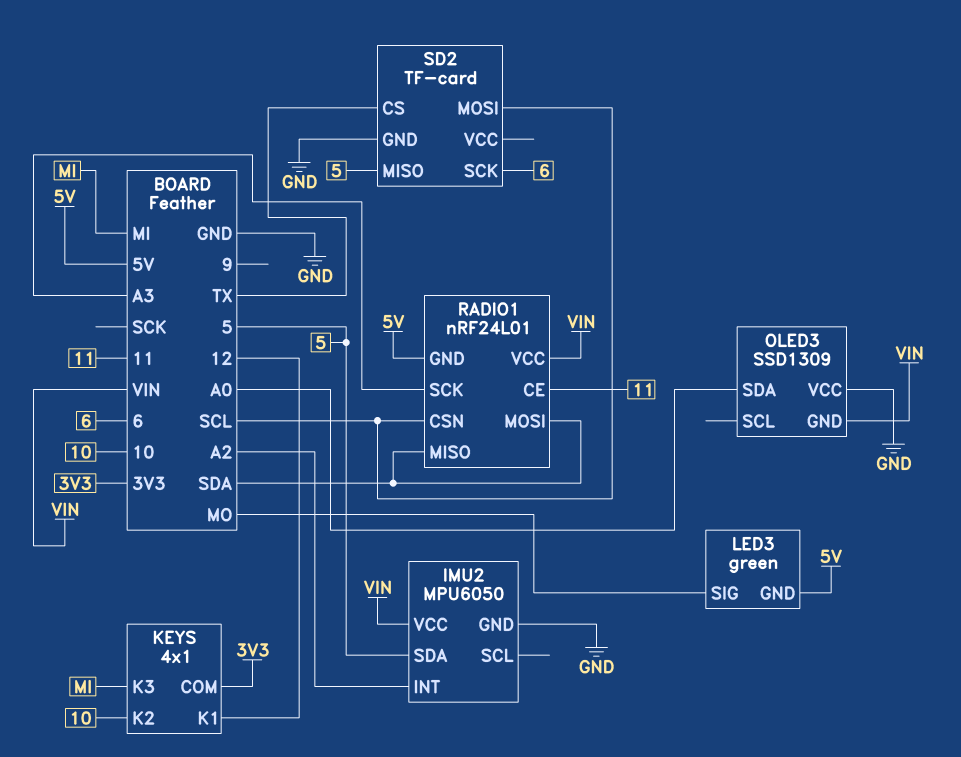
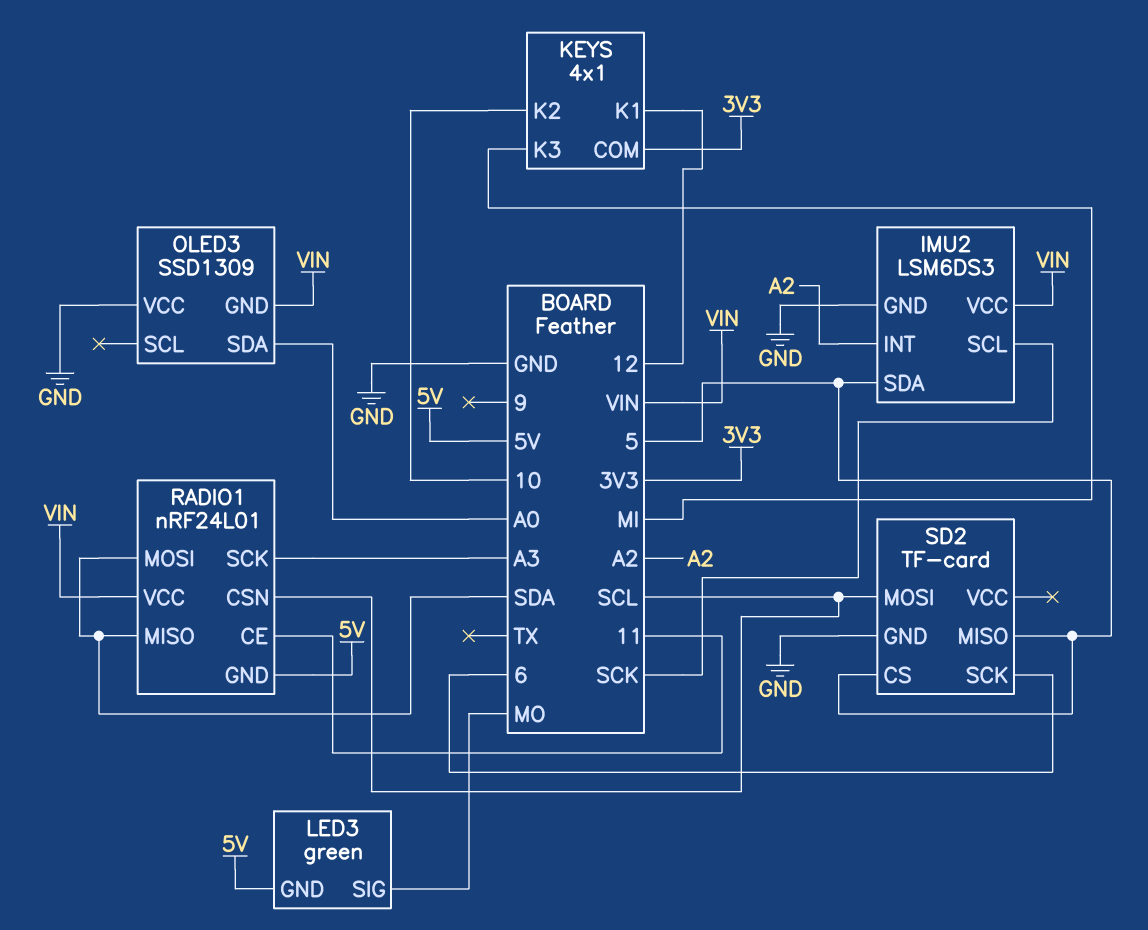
IMU2: MPU6050 -> LSM6DS3
IMU2 pin SCL: none -> SCK
SD2 pin CS: TX -> 5

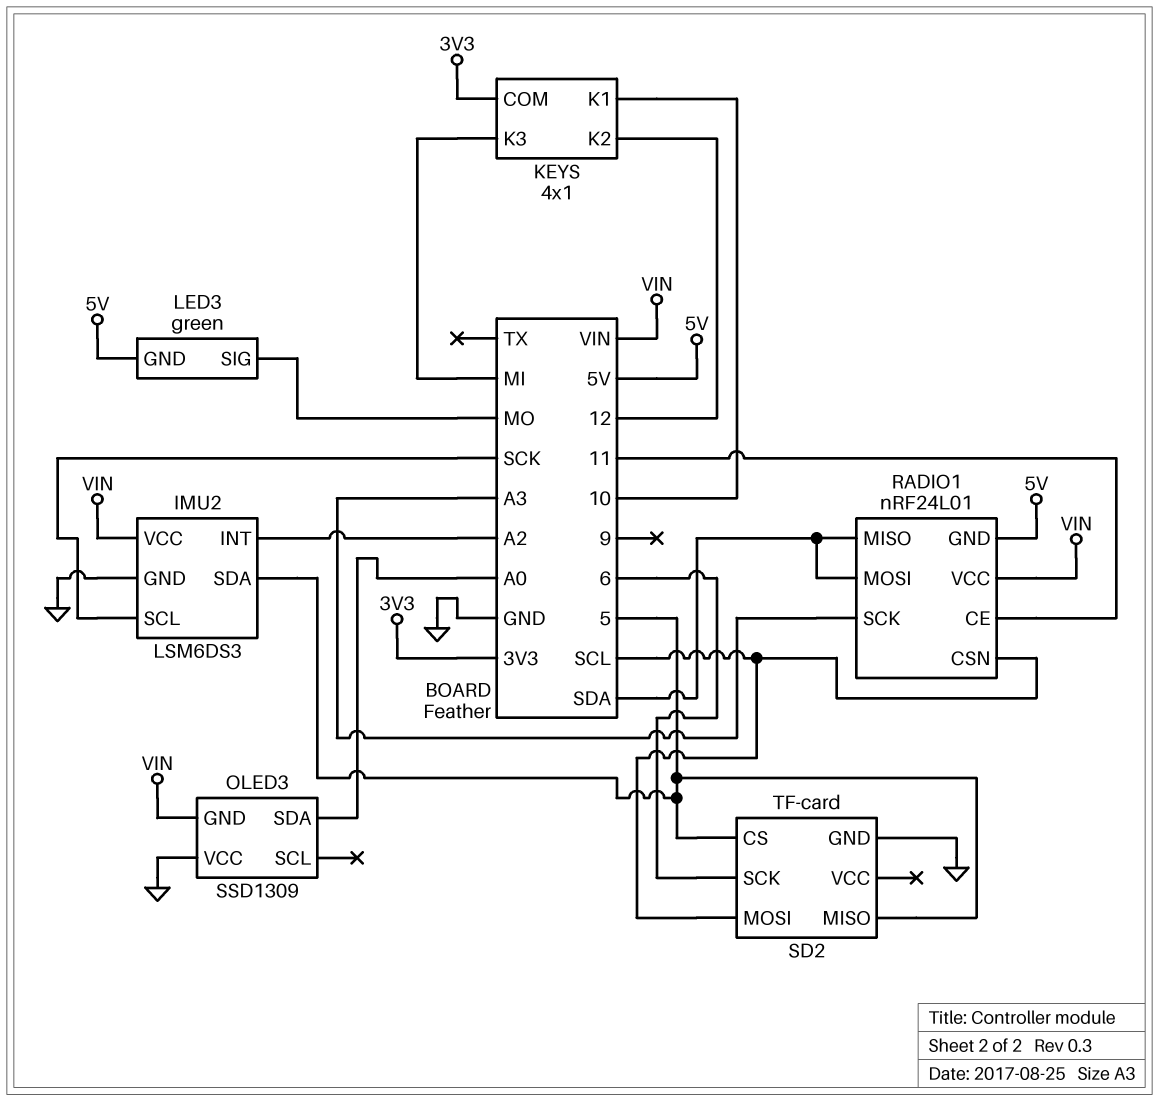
KEYS pin K1: 12 -> 10
KEYS pin K2: 10 -> 12

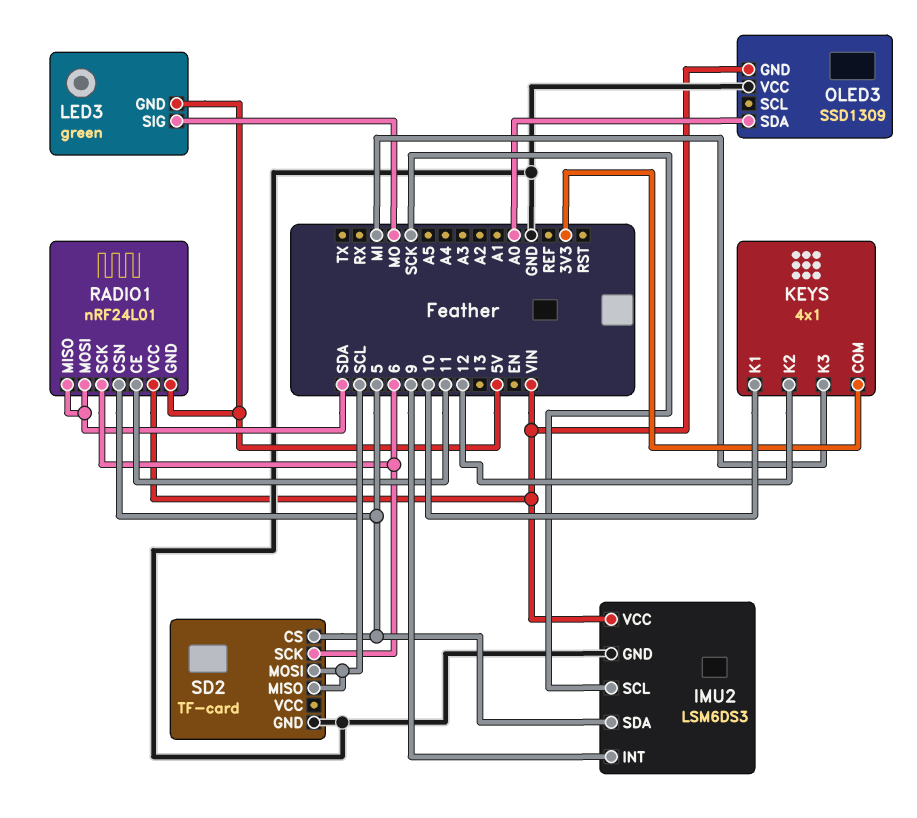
IMU2 pin INT: A2 -> 9
RADIO1 pin CSN: SCL -> 5
RADIO1 pin SCK: A3 -> 6
SD2 pin MISO: 5 -> SCL

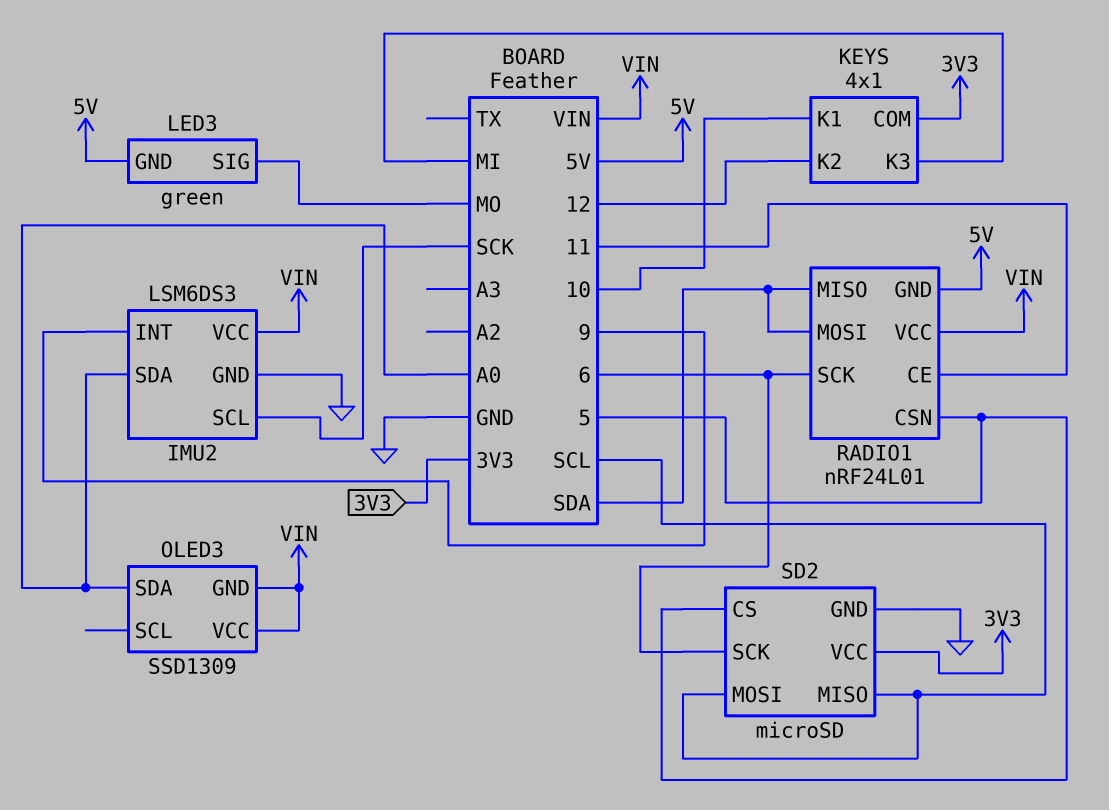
IMU2 pin SDA: 5 -> A0
OLED3 pin VCC: GND -> VIN
SD2: TF-card -> microSD
SD2 pin VCC: none -> 3V3

